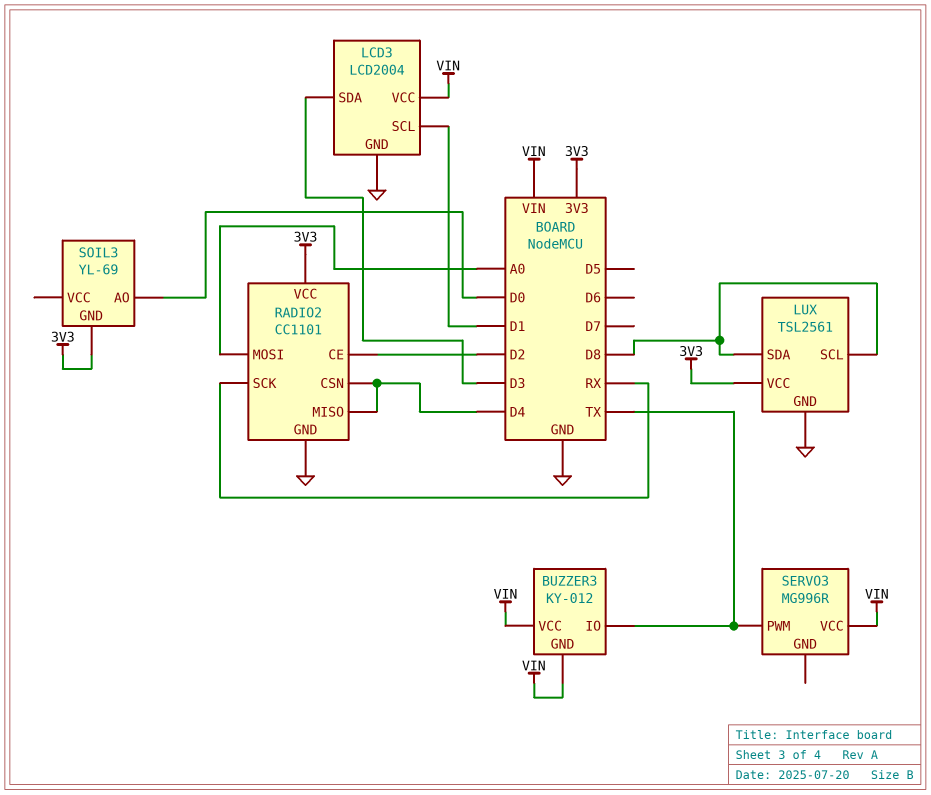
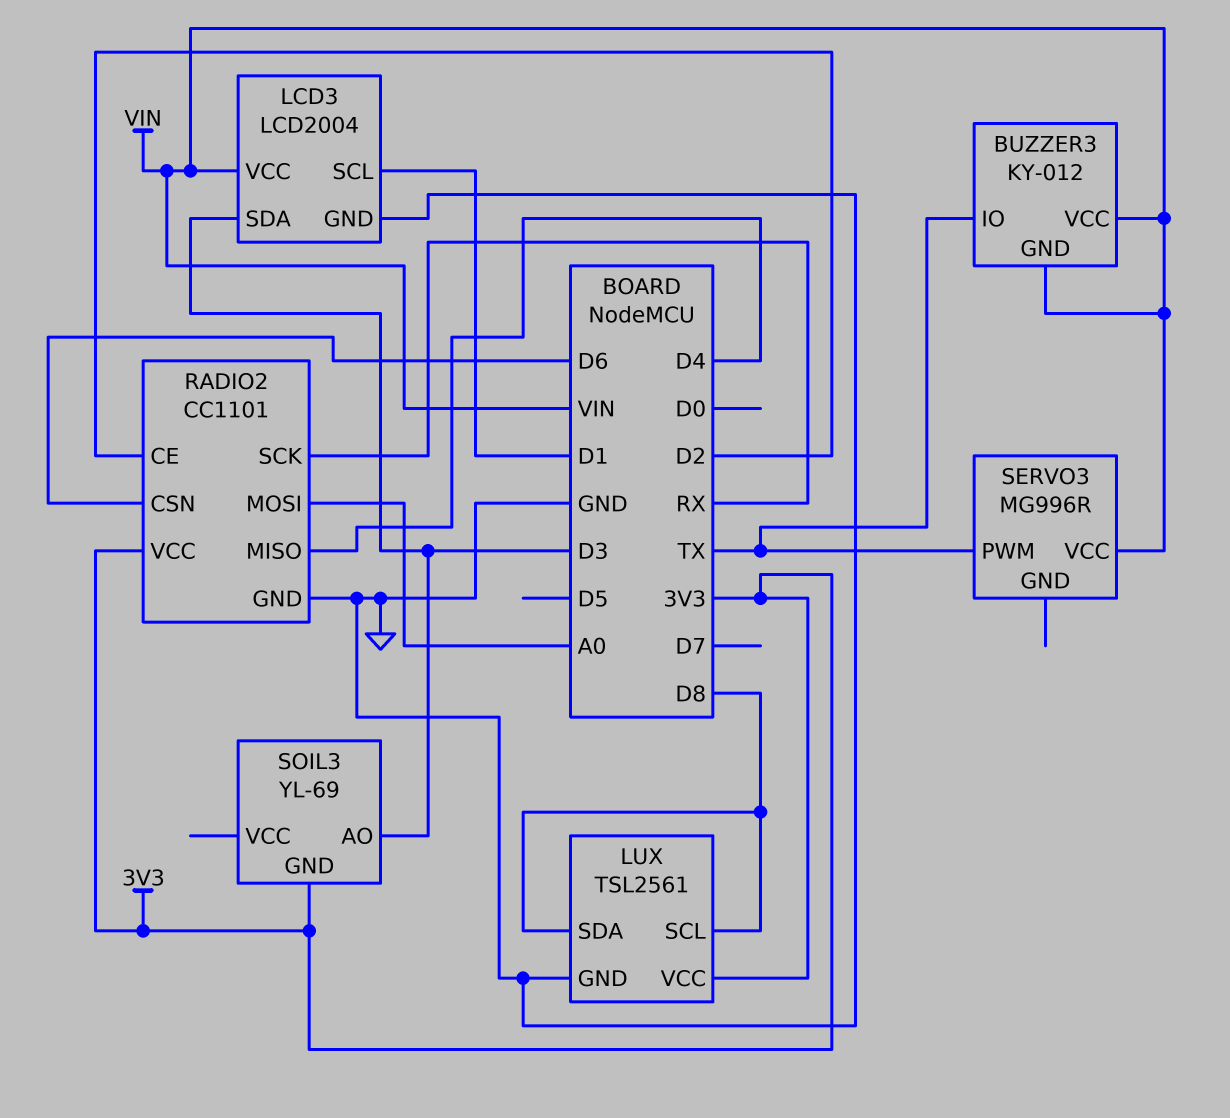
RADIO2 pin CSN: D4 -> D6
SOIL3 pin AO: D0 -> D3

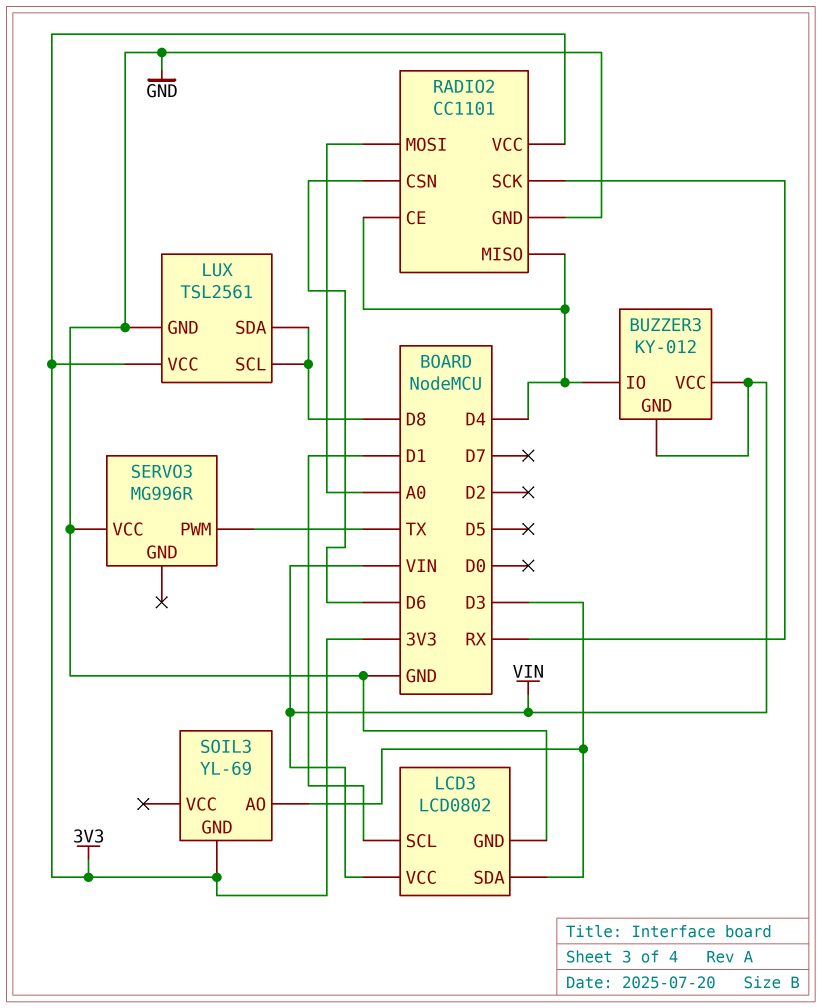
BUZZER3 pin IO: TX -> D4
LCD3: LCD2004 -> LCD0802
RADIO2 pin CE: D2 -> D4
SERVO3 pin VCC: VIN -> GND

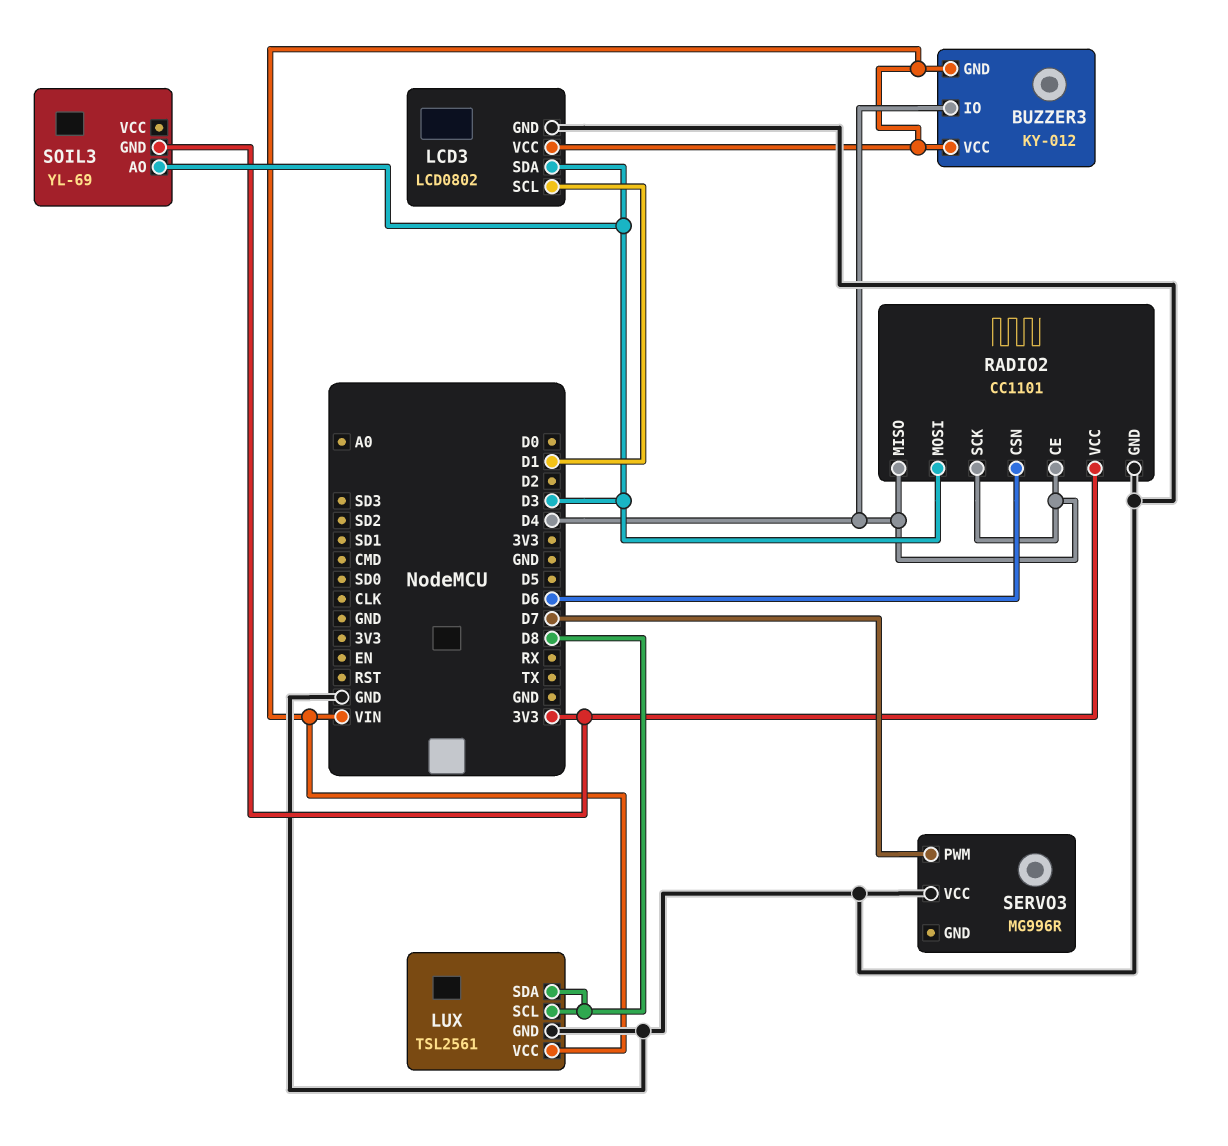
LUX pin VCC: 3V3 -> VIN
RADIO2 pin MOSI: A0 -> D3
RADIO2 pin SCK: RX -> D4
SERVO3 pin PWM: TX -> D7

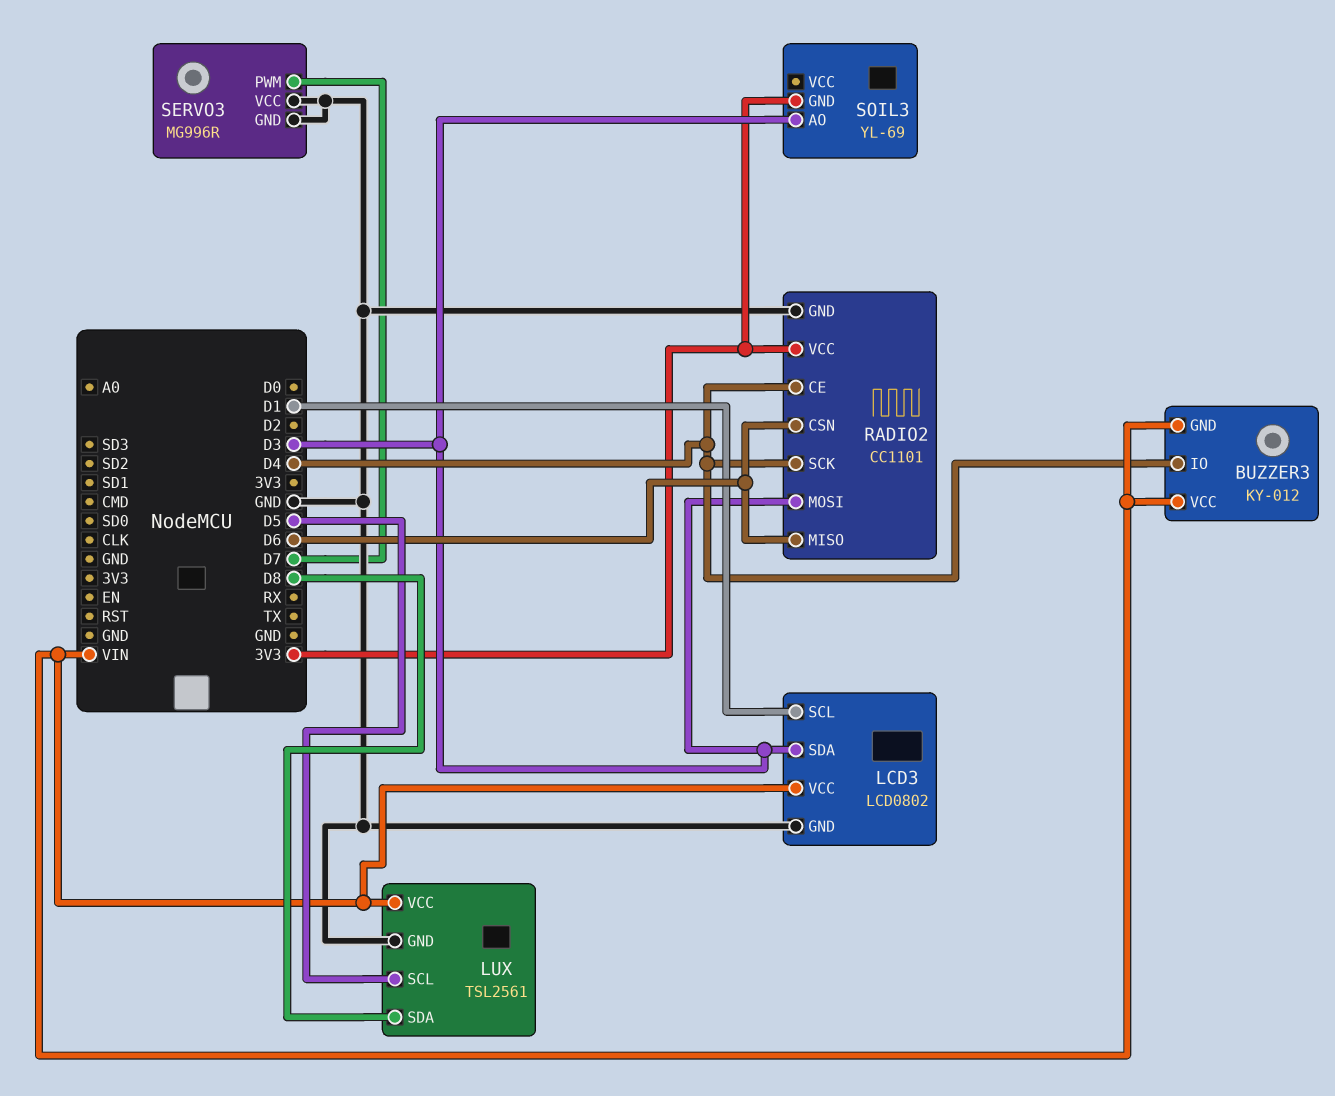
LUX pin SCL: D8 -> D5
RADIO2 pin MISO: D4 -> D6
SERVO3 pin GND: none -> GND

